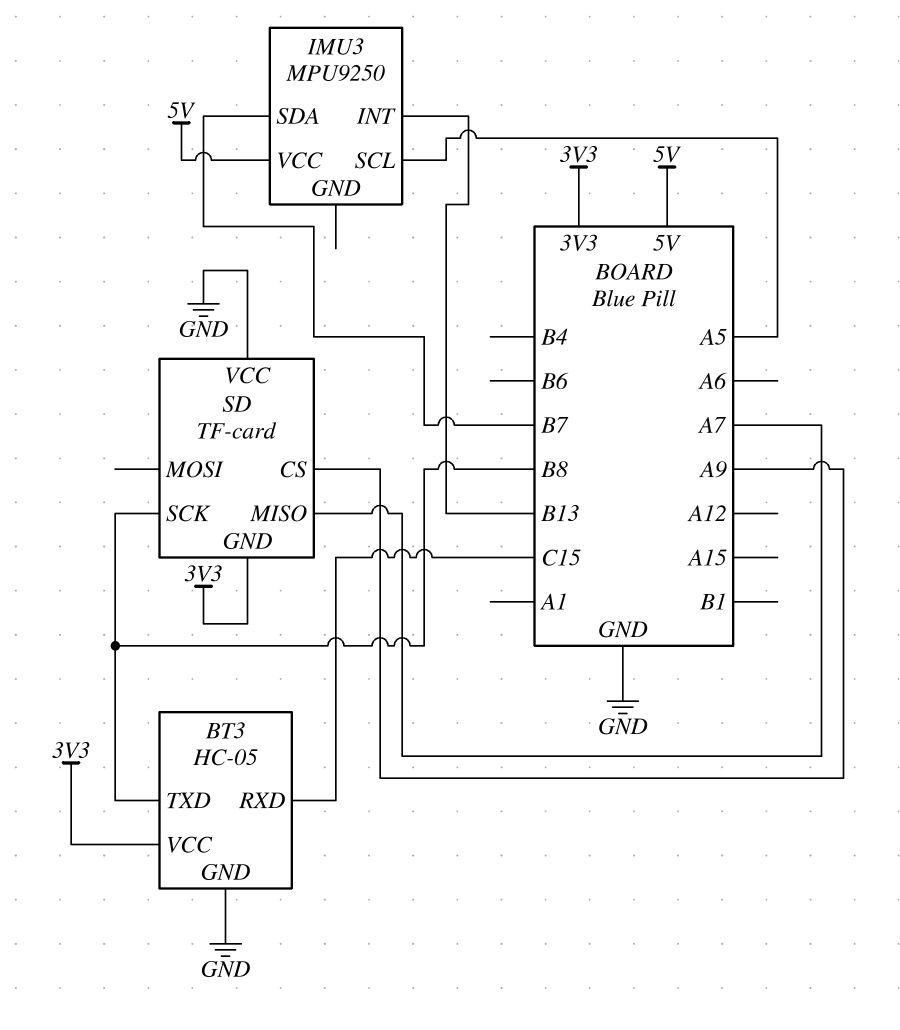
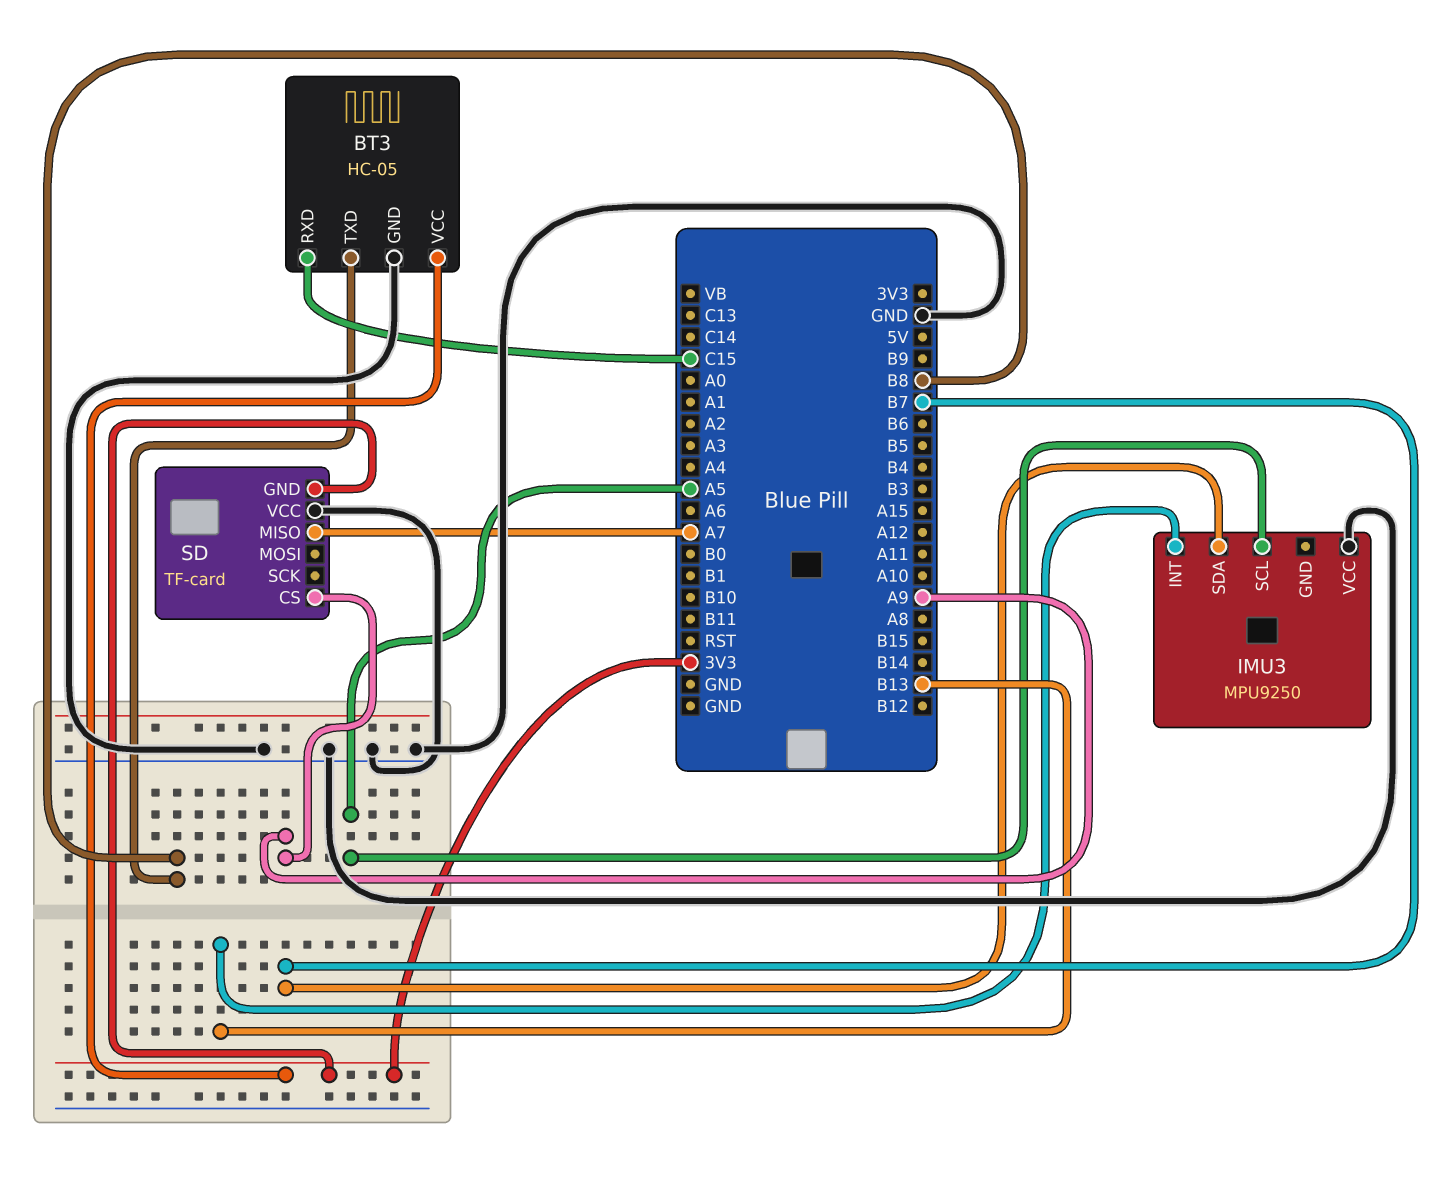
IMU3 pin VCC: 5V -> GND
SD pin SCK: B8 -> none

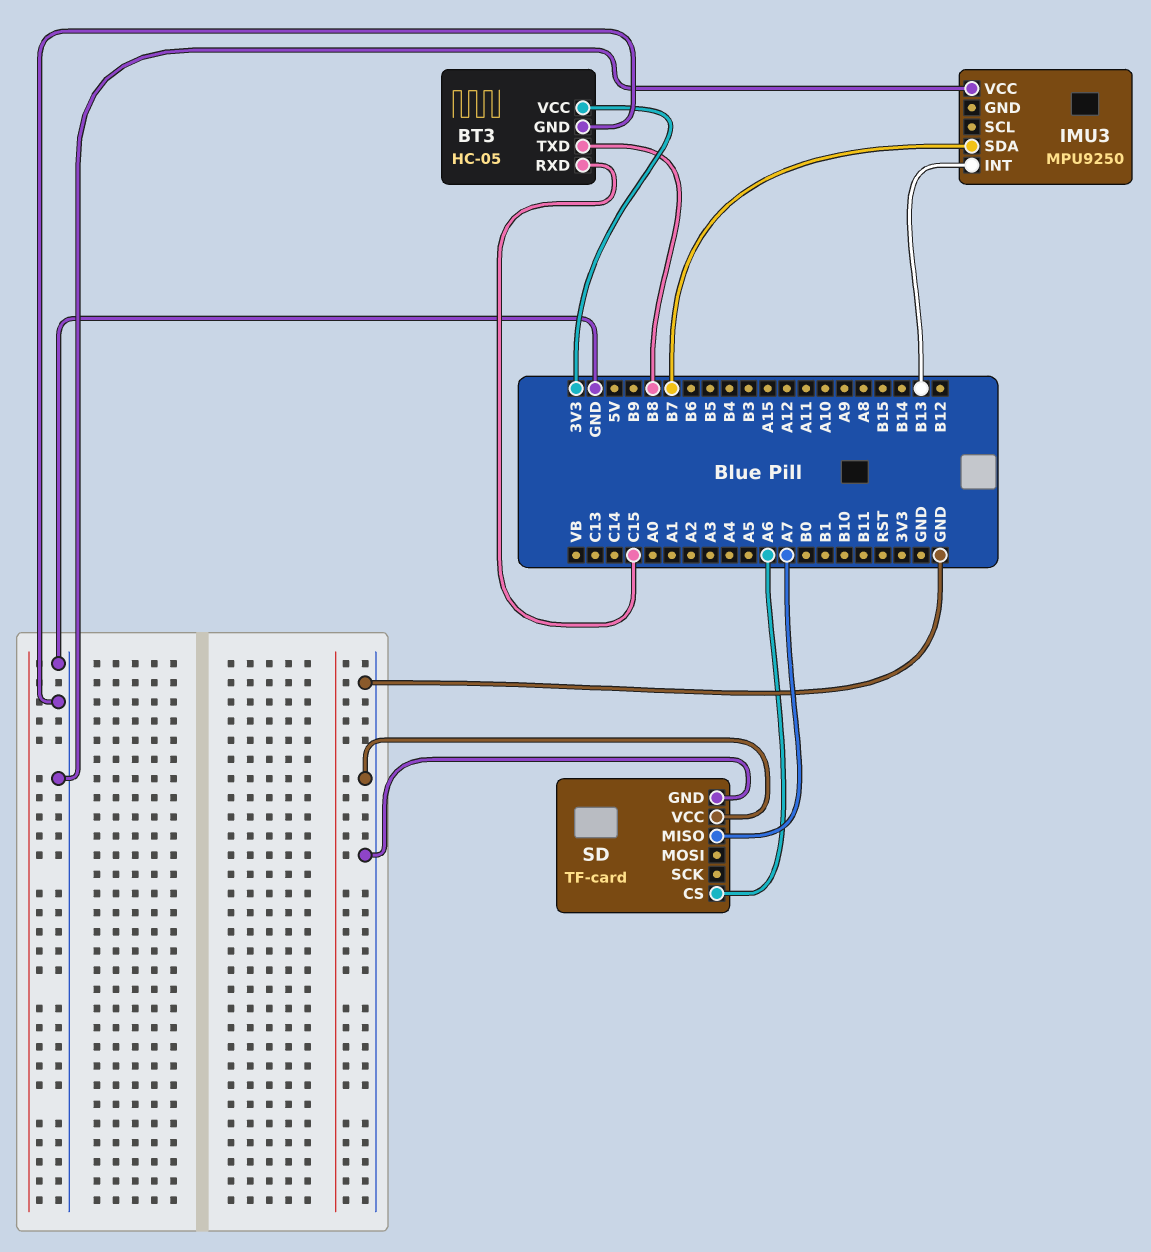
IMU3 pin SCL: A5 -> none
SD pin CS: A9 -> A6
SD pin GND: 3V3 -> GND

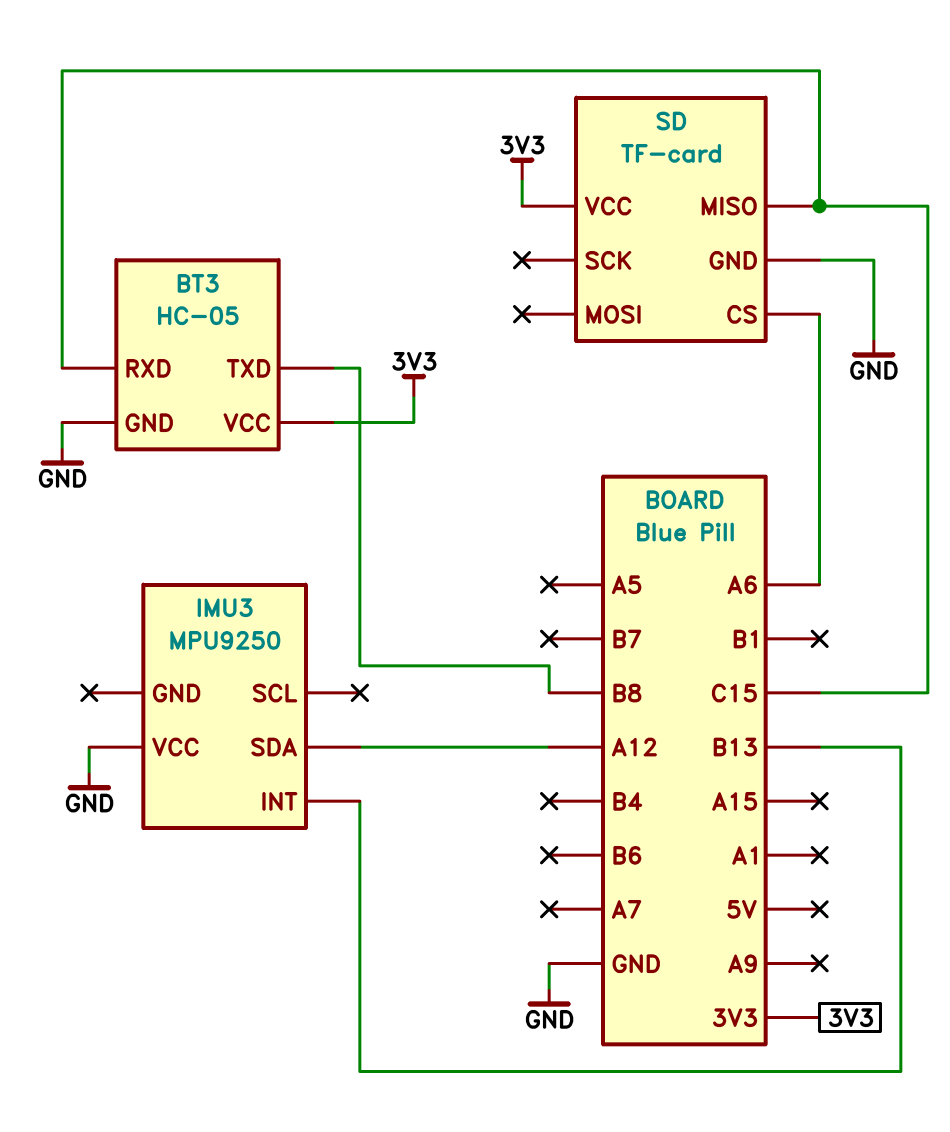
IMU3 pin SDA: B7 -> A12
SD pin MISO: A7 -> C15
SD pin VCC: GND -> 3V3

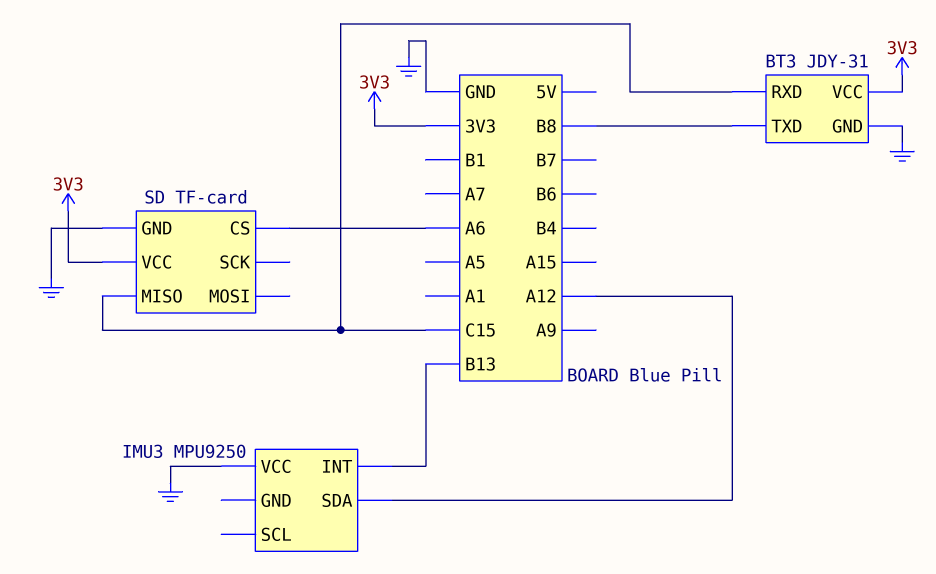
BT3: HC-05 -> JDY-31

